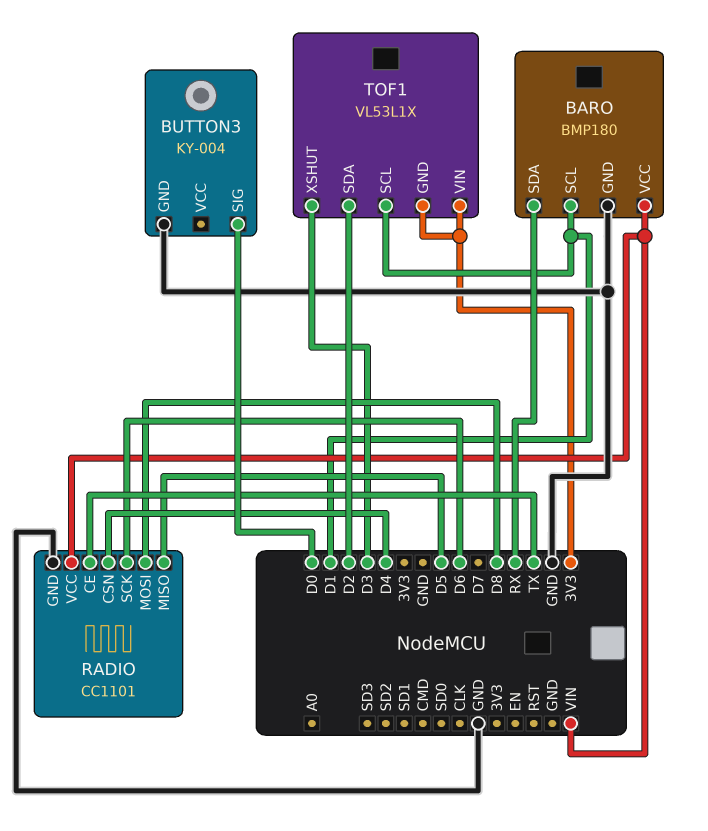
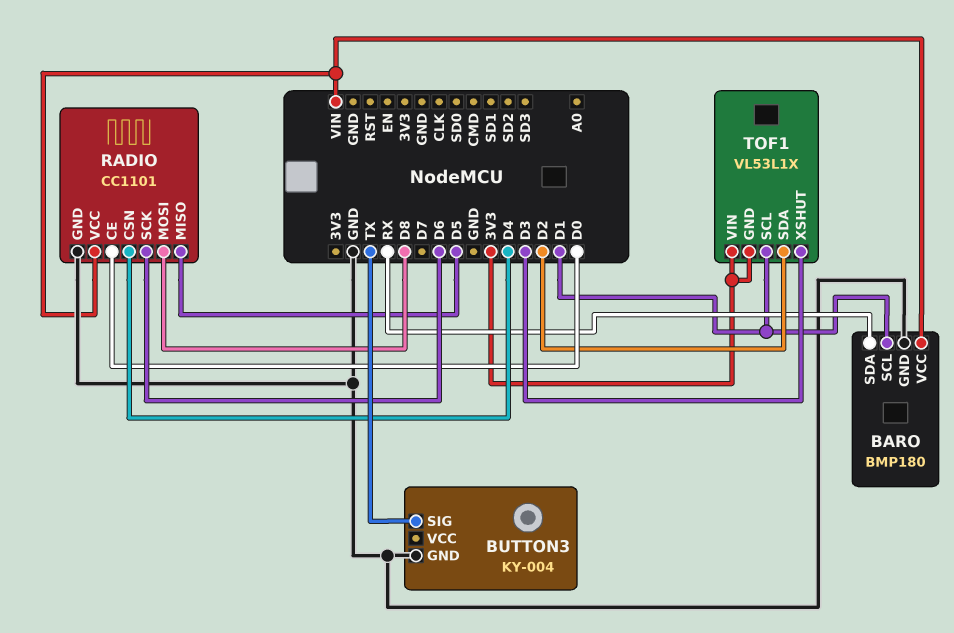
BUTTON3 pin SIG: D0 -> TX
RADIO pin CE: TX -> D0

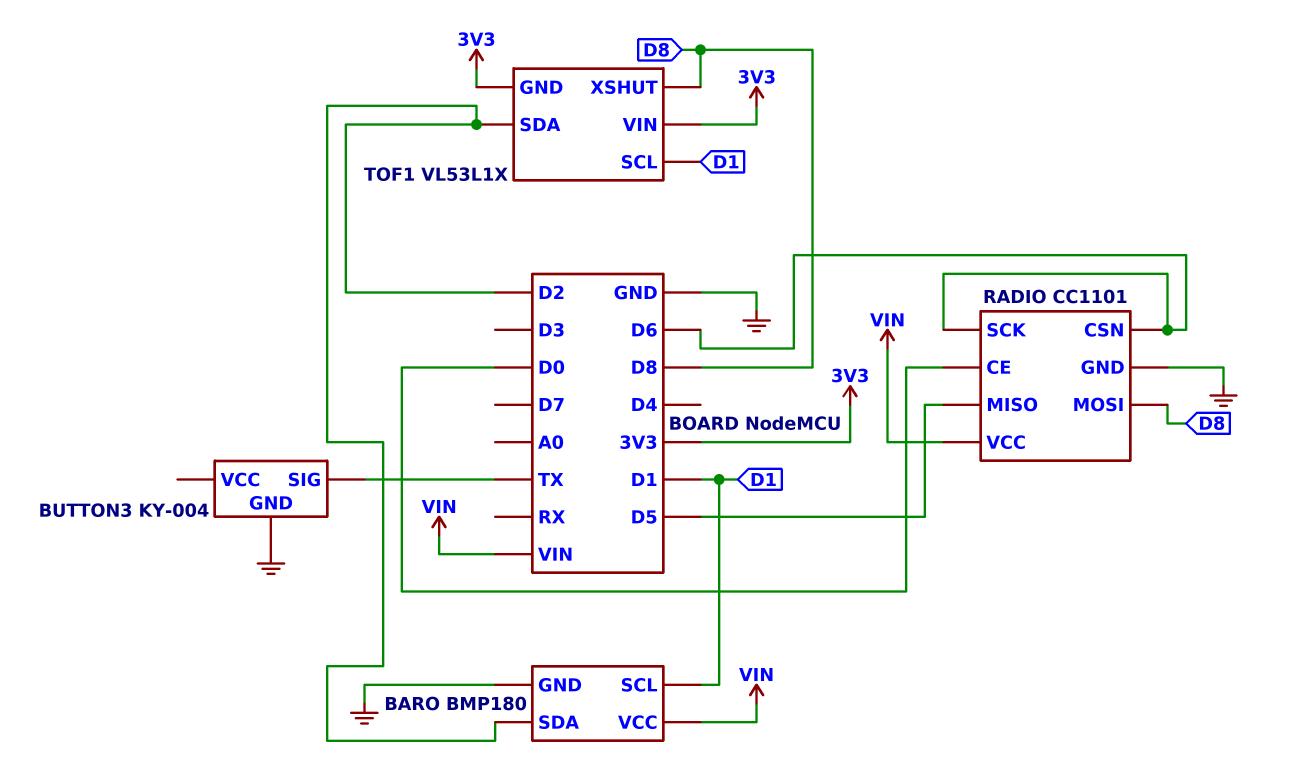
BARO pin SDA: RX -> D2
RADIO pin CSN: D4 -> D6
TOF1 pin XSHUT: D3 -> D8

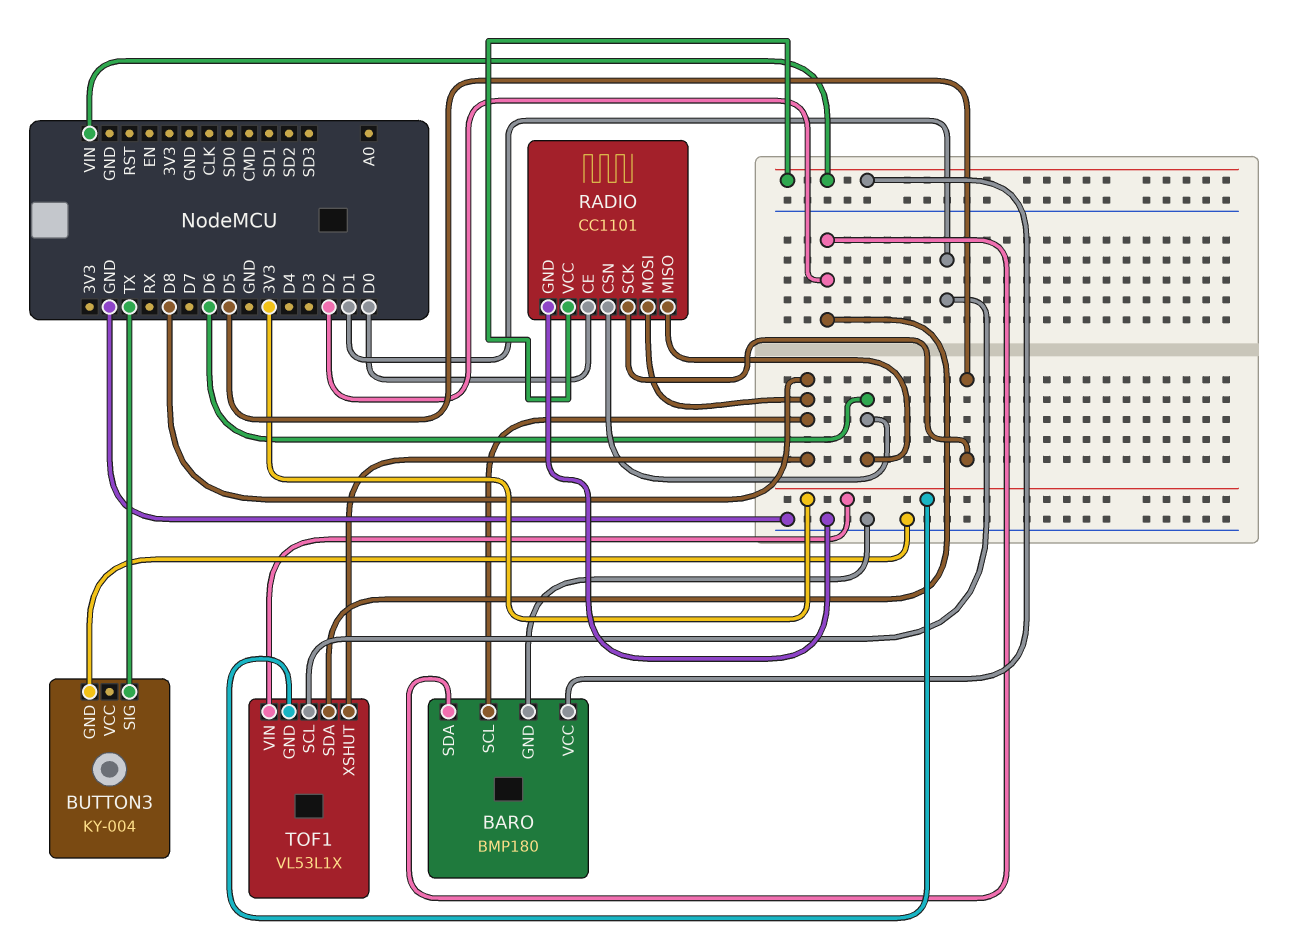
BARO pin SCL: D1 -> D8
RADIO pin MISO: D5 -> D6
RADIO pin SCK: D6 -> D5

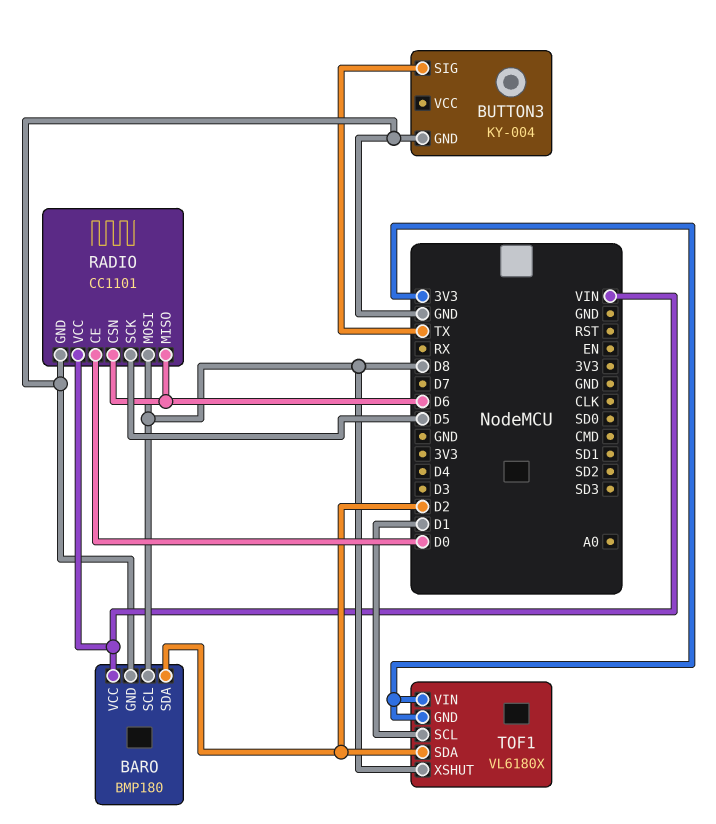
TOF1: VL53L1X -> VL6180X

